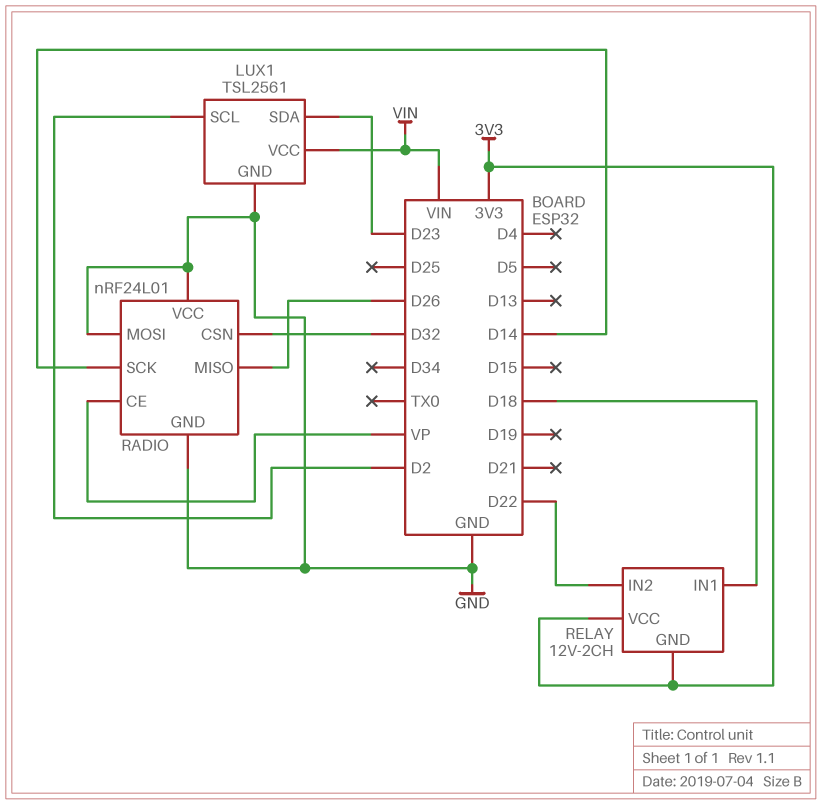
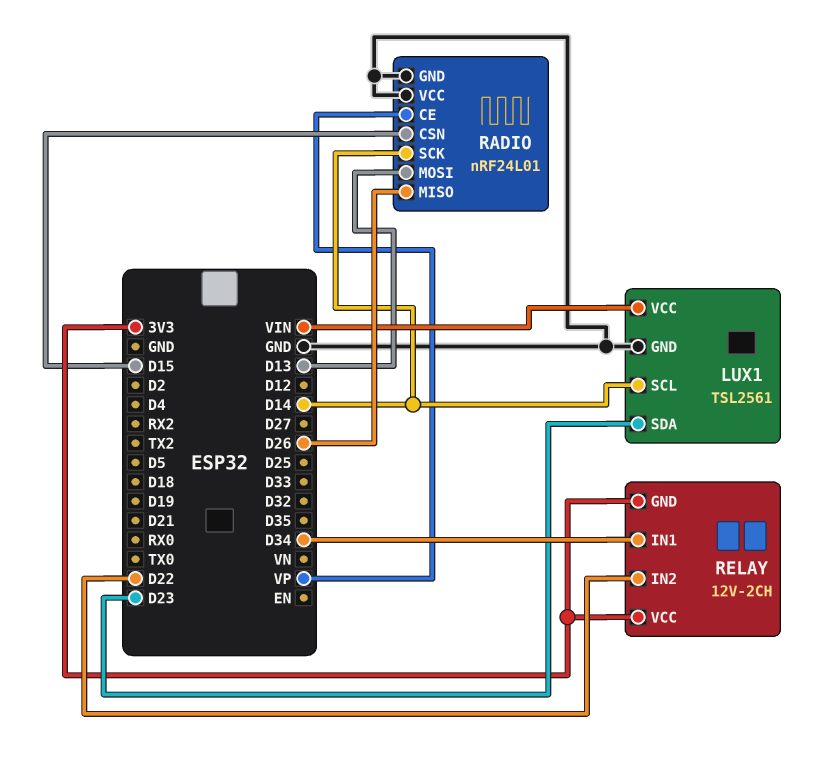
LUX1 pin SCL: D2 -> D14
RADIO pin CSN: D32 -> D15
RADIO pin MOSI: GND -> D13
RELAY pin IN1: D18 -> D34

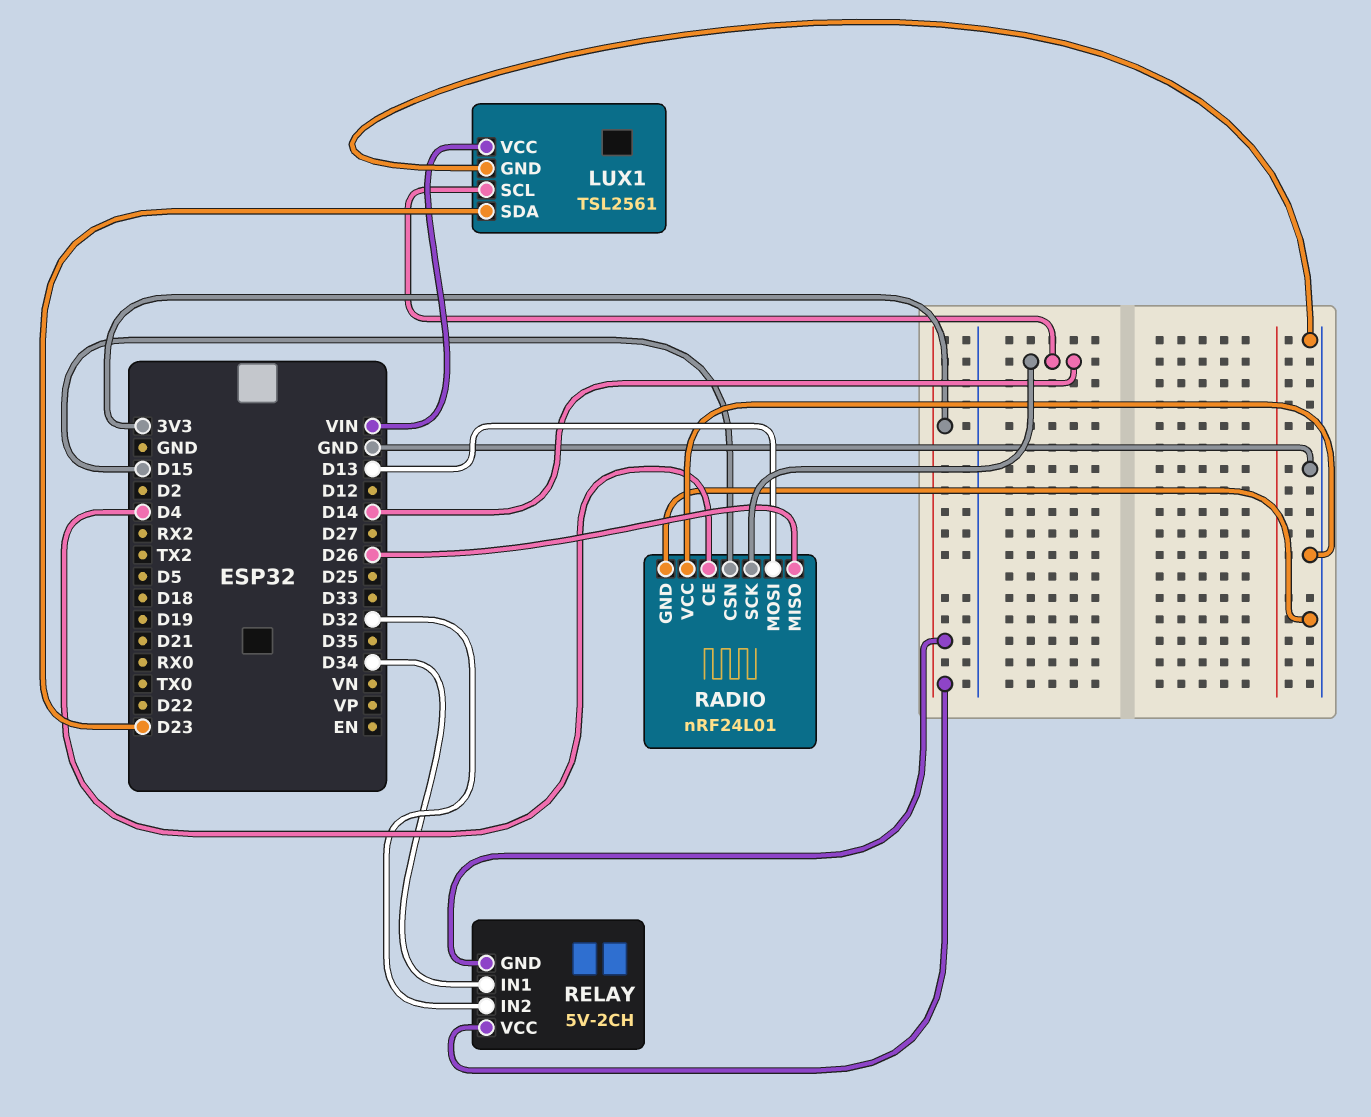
RADIO pin CE: VP -> D4
RELAY: 12V-2CH -> 5V-2CH
RELAY pin IN2: D22 -> D32

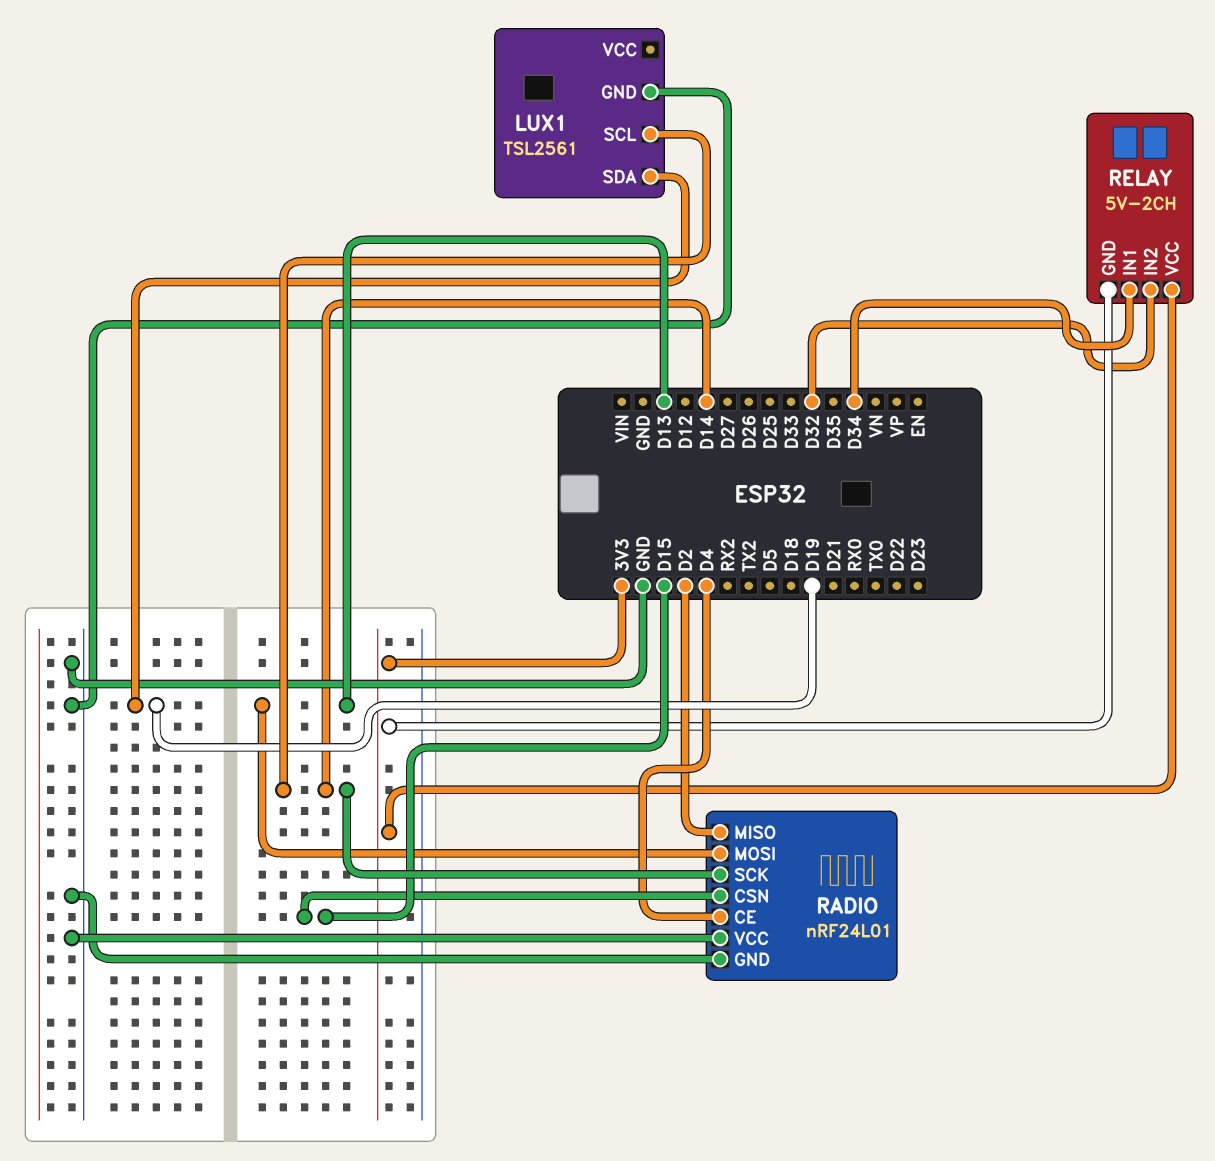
LUX1 pin SDA: D23 -> D19
LUX1 pin VCC: VIN -> none
RADIO pin MISO: D26 -> D2

